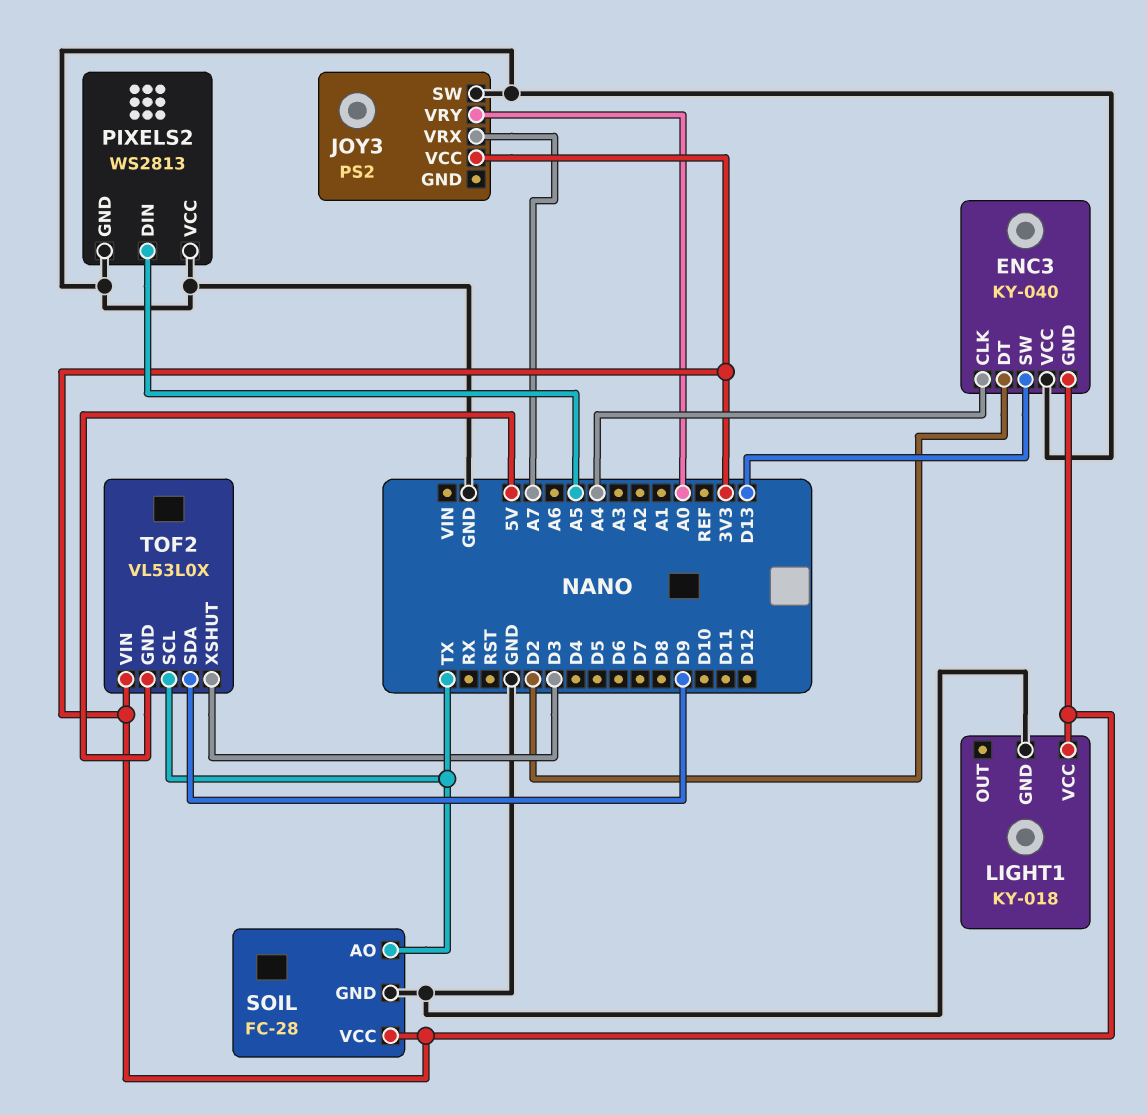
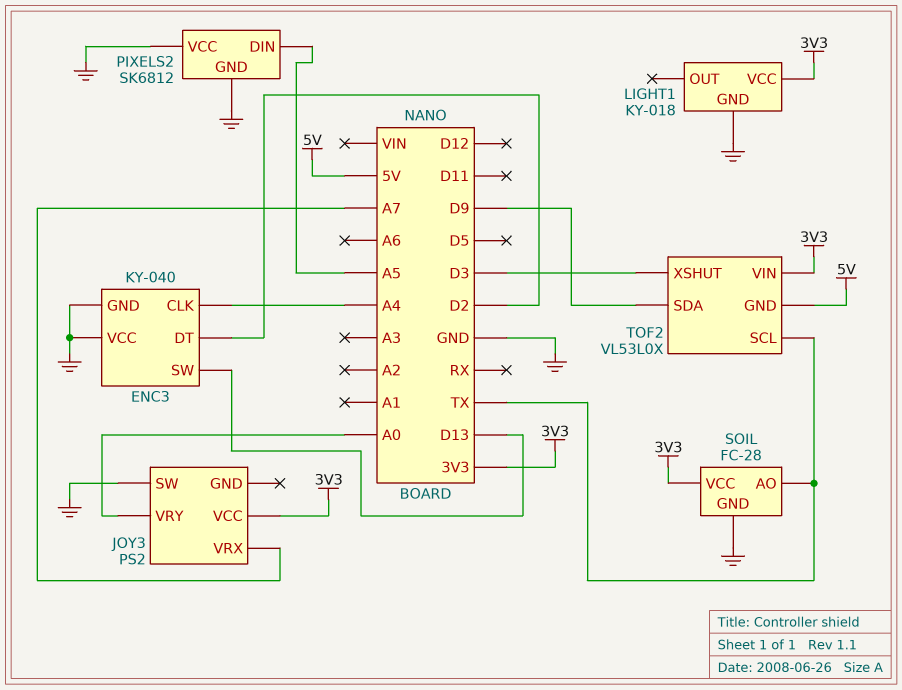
ENC3 pin GND: 3V3 -> GND
PIXELS2: WS2813 -> SK6812

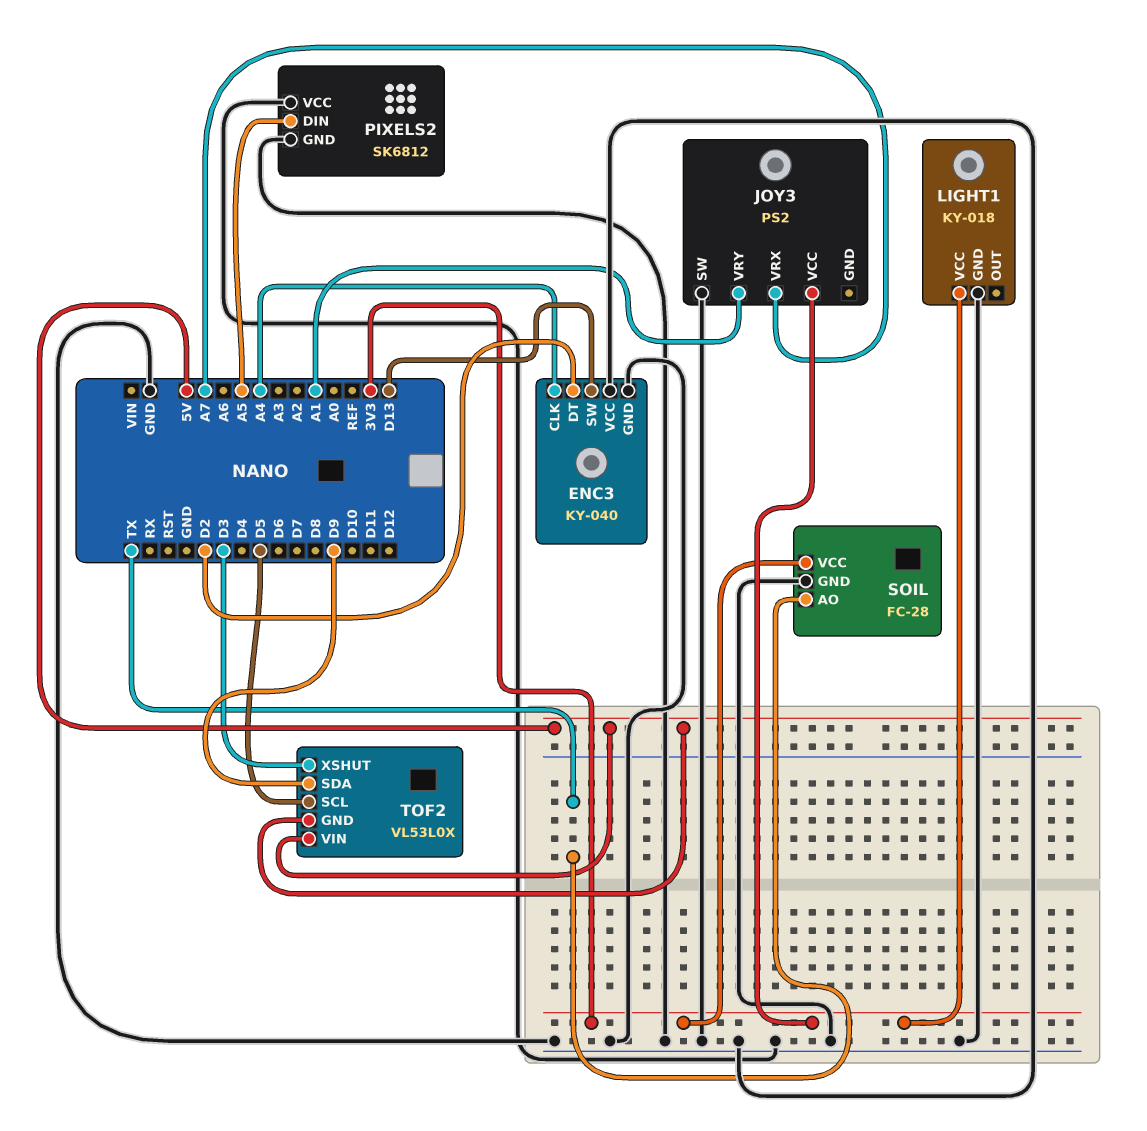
JOY3 pin VRY: A0 -> A1
TOF2 pin SCL: TX -> D5
TOF2 pin VIN: 3V3 -> 5V

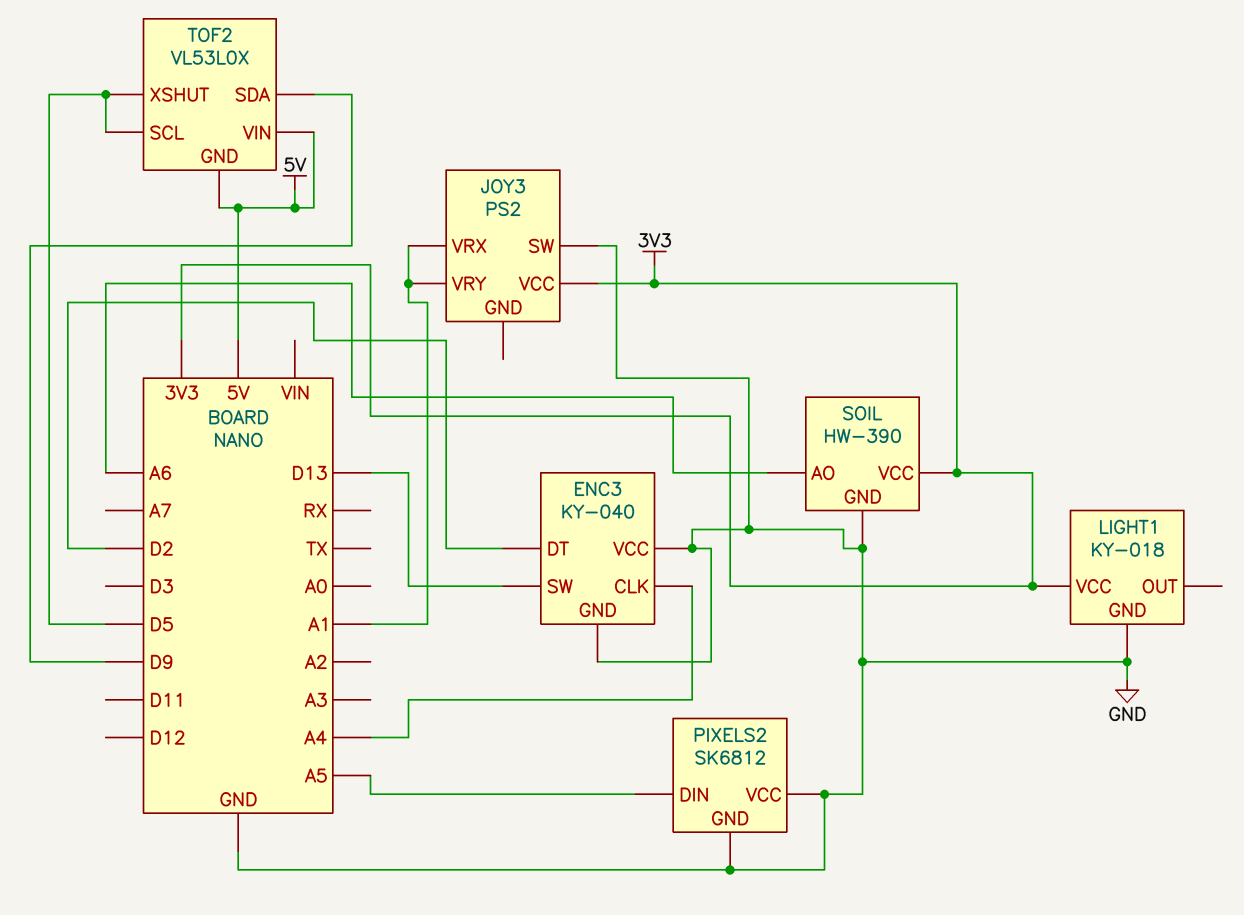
JOY3 pin VRX: A7 -> A1
SOIL: FC-28 -> HW-390
SOIL pin AO: TX -> A6
TOF2 pin XSHUT: D3 -> D5

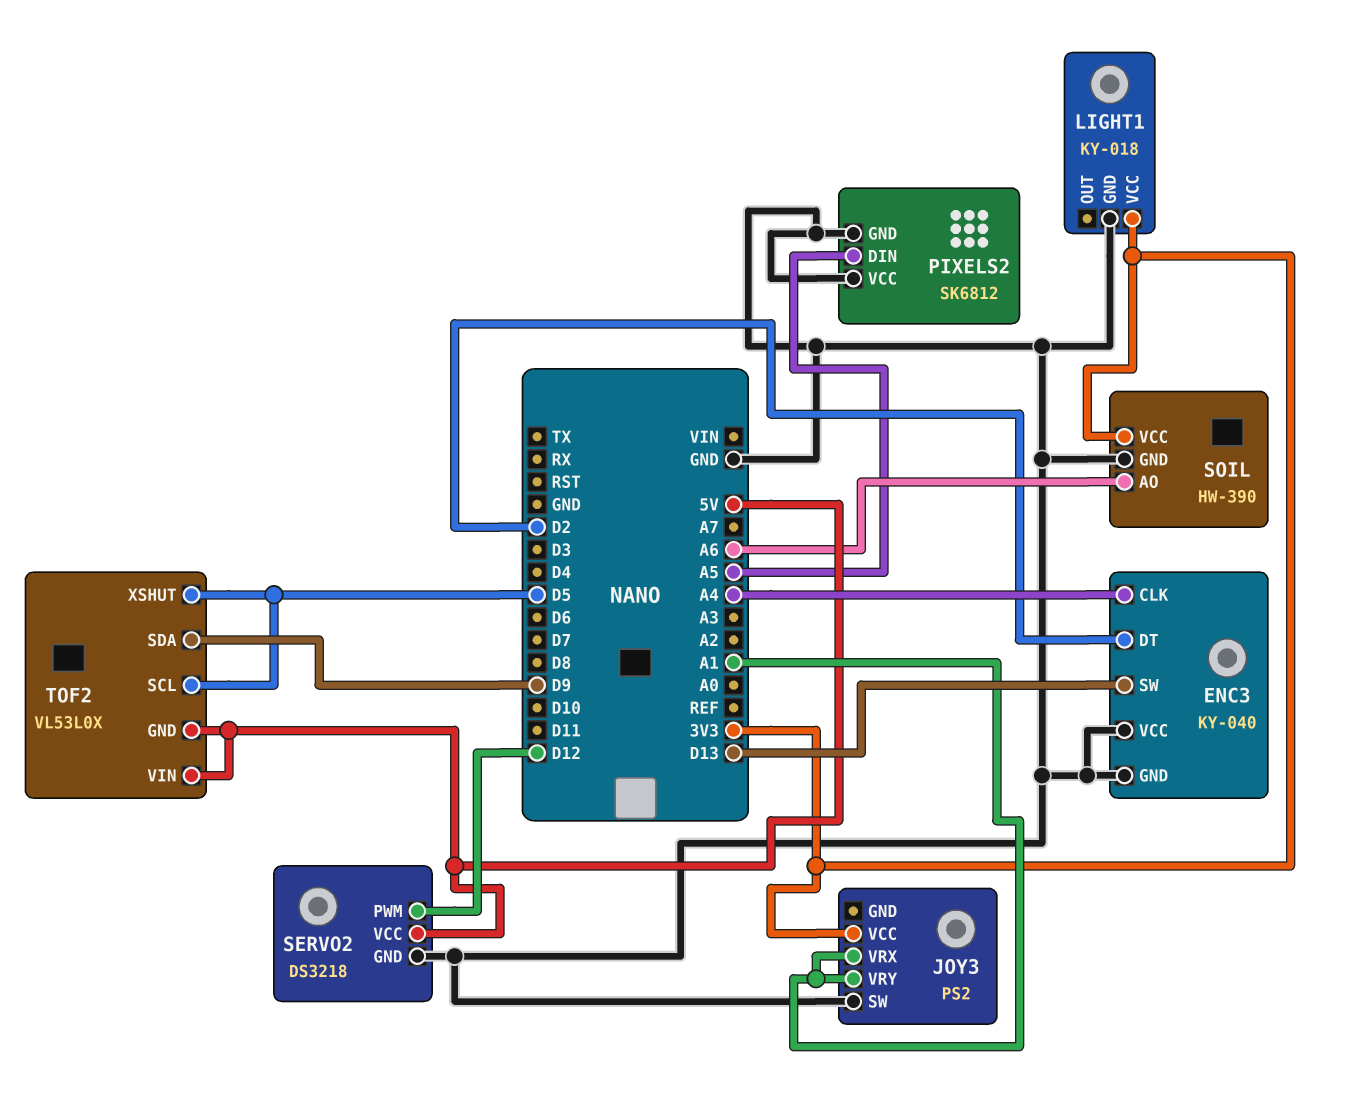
SERVO2: none -> DS3218
SERVO2 pin GND: none -> GND
SERVO2 pin PWM: none -> D12
SERVO2 pin VCC: none -> 5V

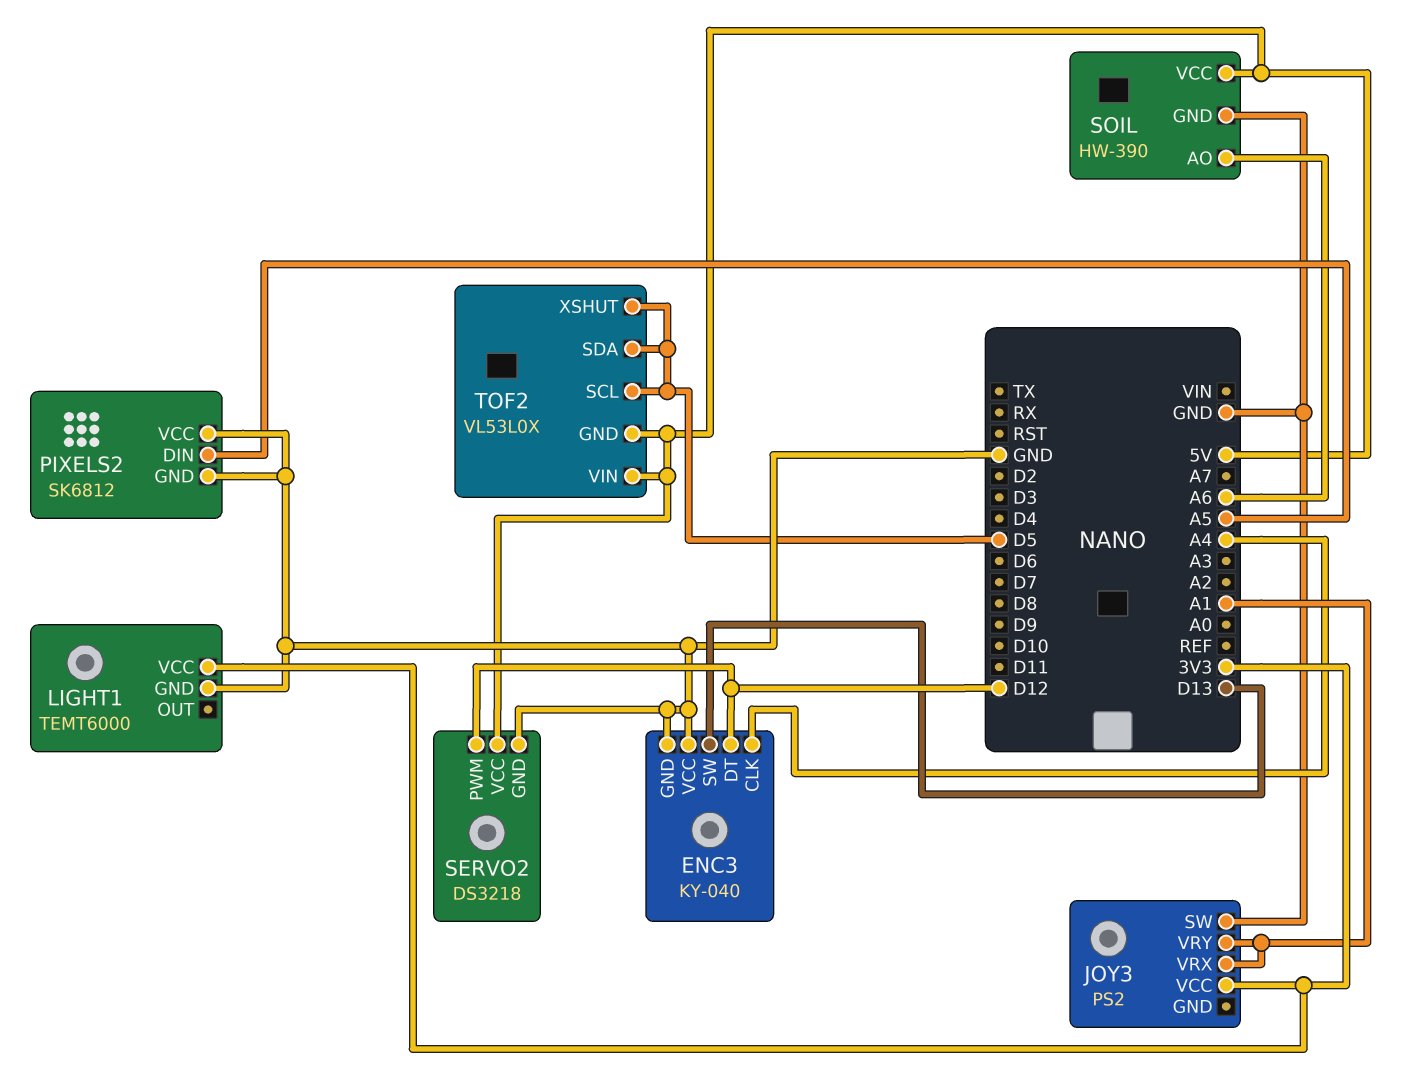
ENC3 pin DT: D2 -> D12
LIGHT1: KY-018 -> TEMT6000
SOIL pin VCC: 3V3 -> 5V
TOF2 pin SDA: D9 -> D5

